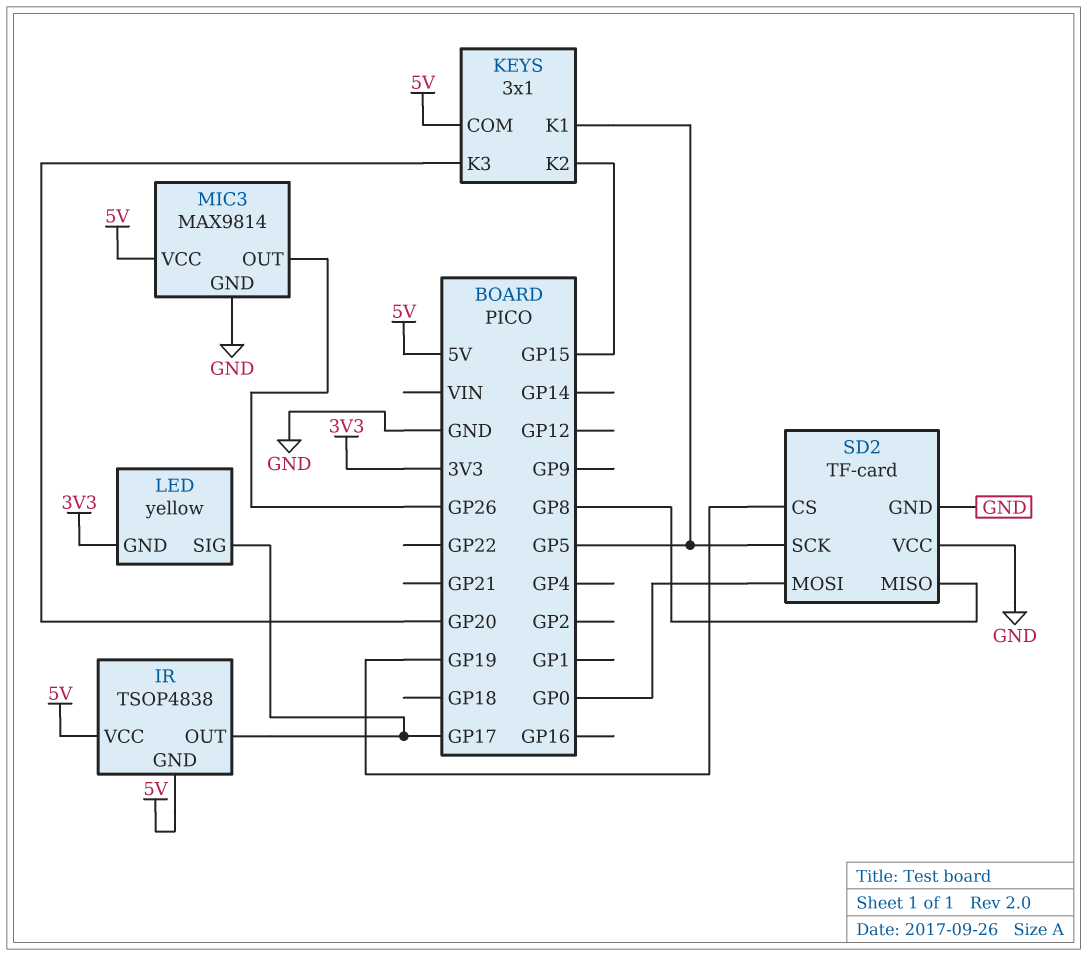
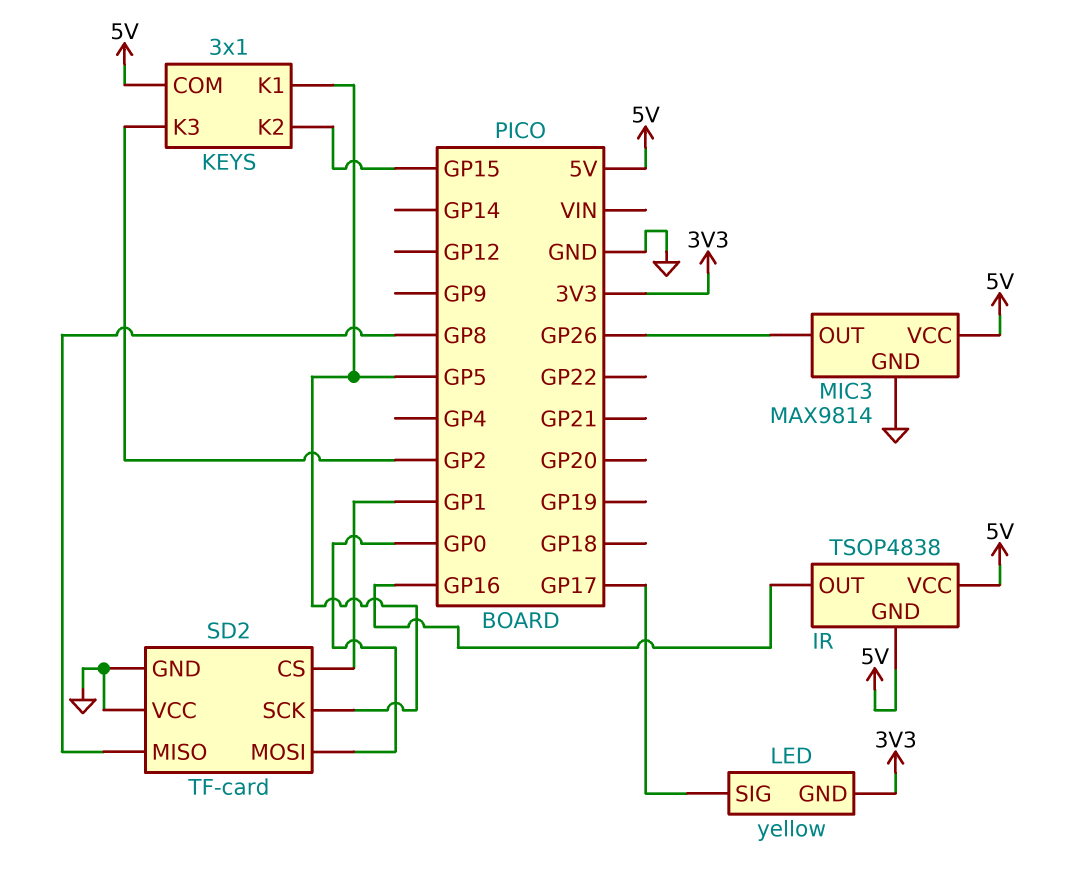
IR pin OUT: GP17 -> GP16
KEYS pin K3: GP20 -> GP2
SD2 pin CS: GP19 -> GP1

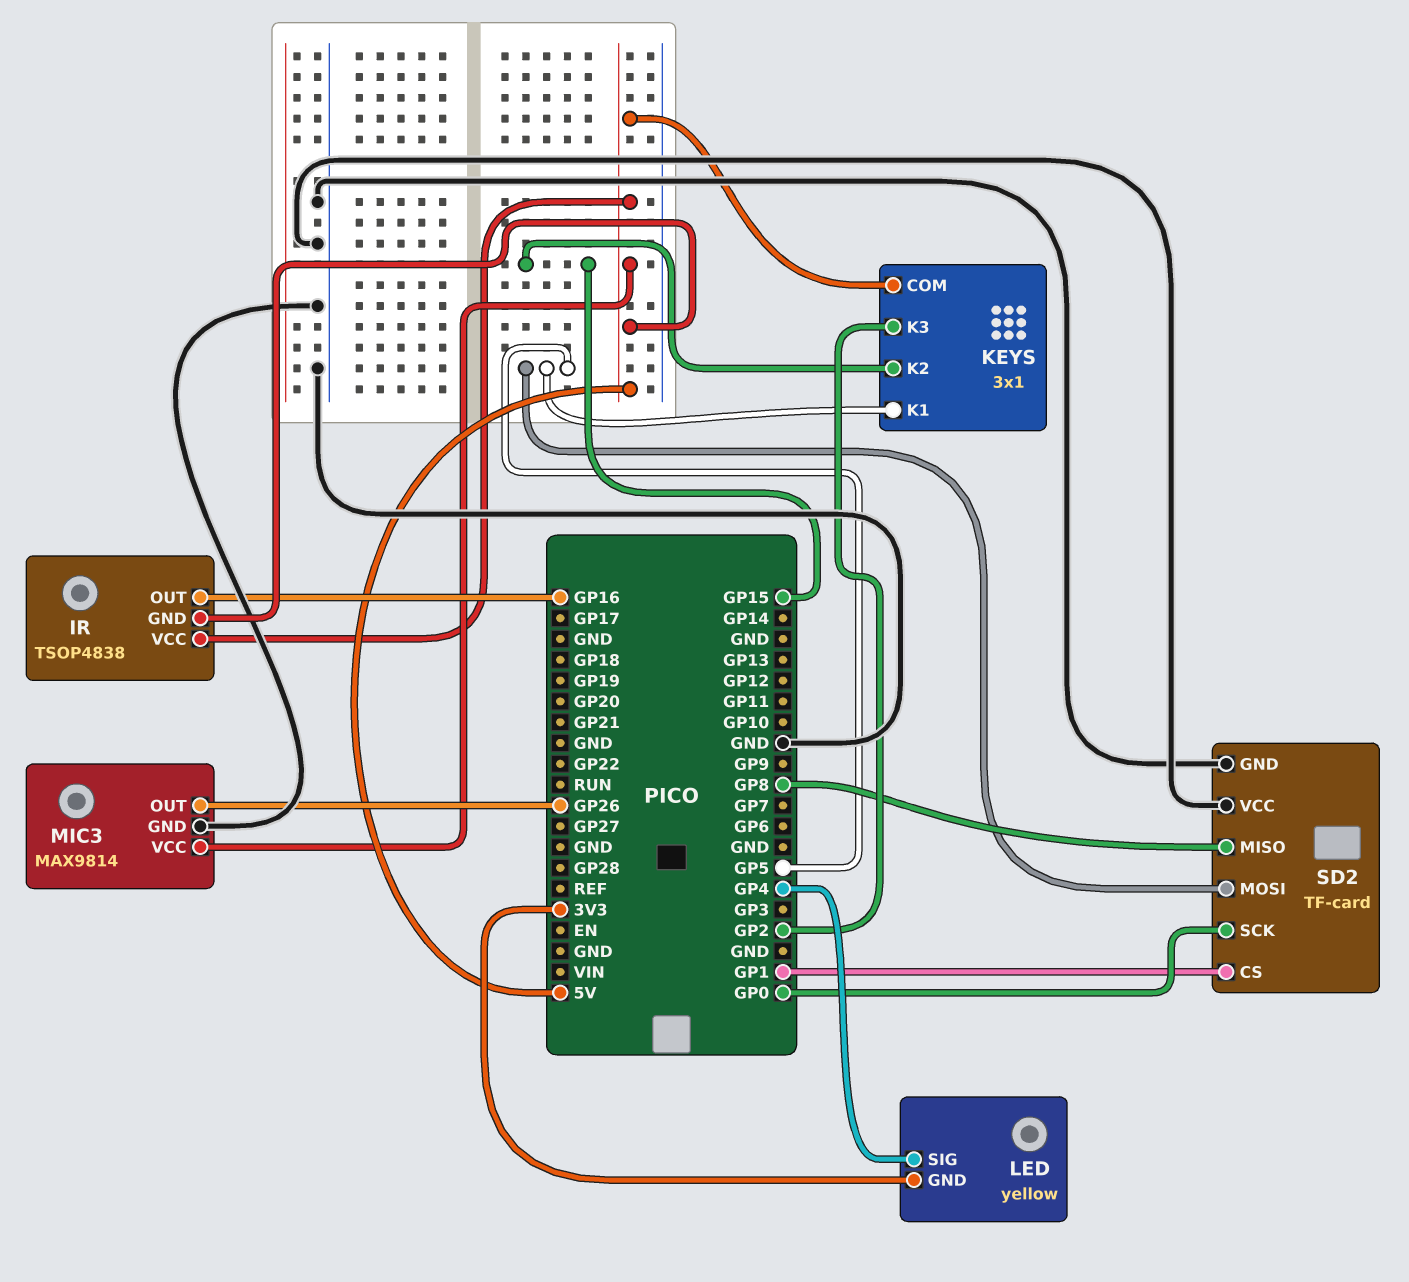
LED pin SIG: GP17 -> GP4
SD2 pin MOSI: GP0 -> GP5
SD2 pin SCK: GP5 -> GP0

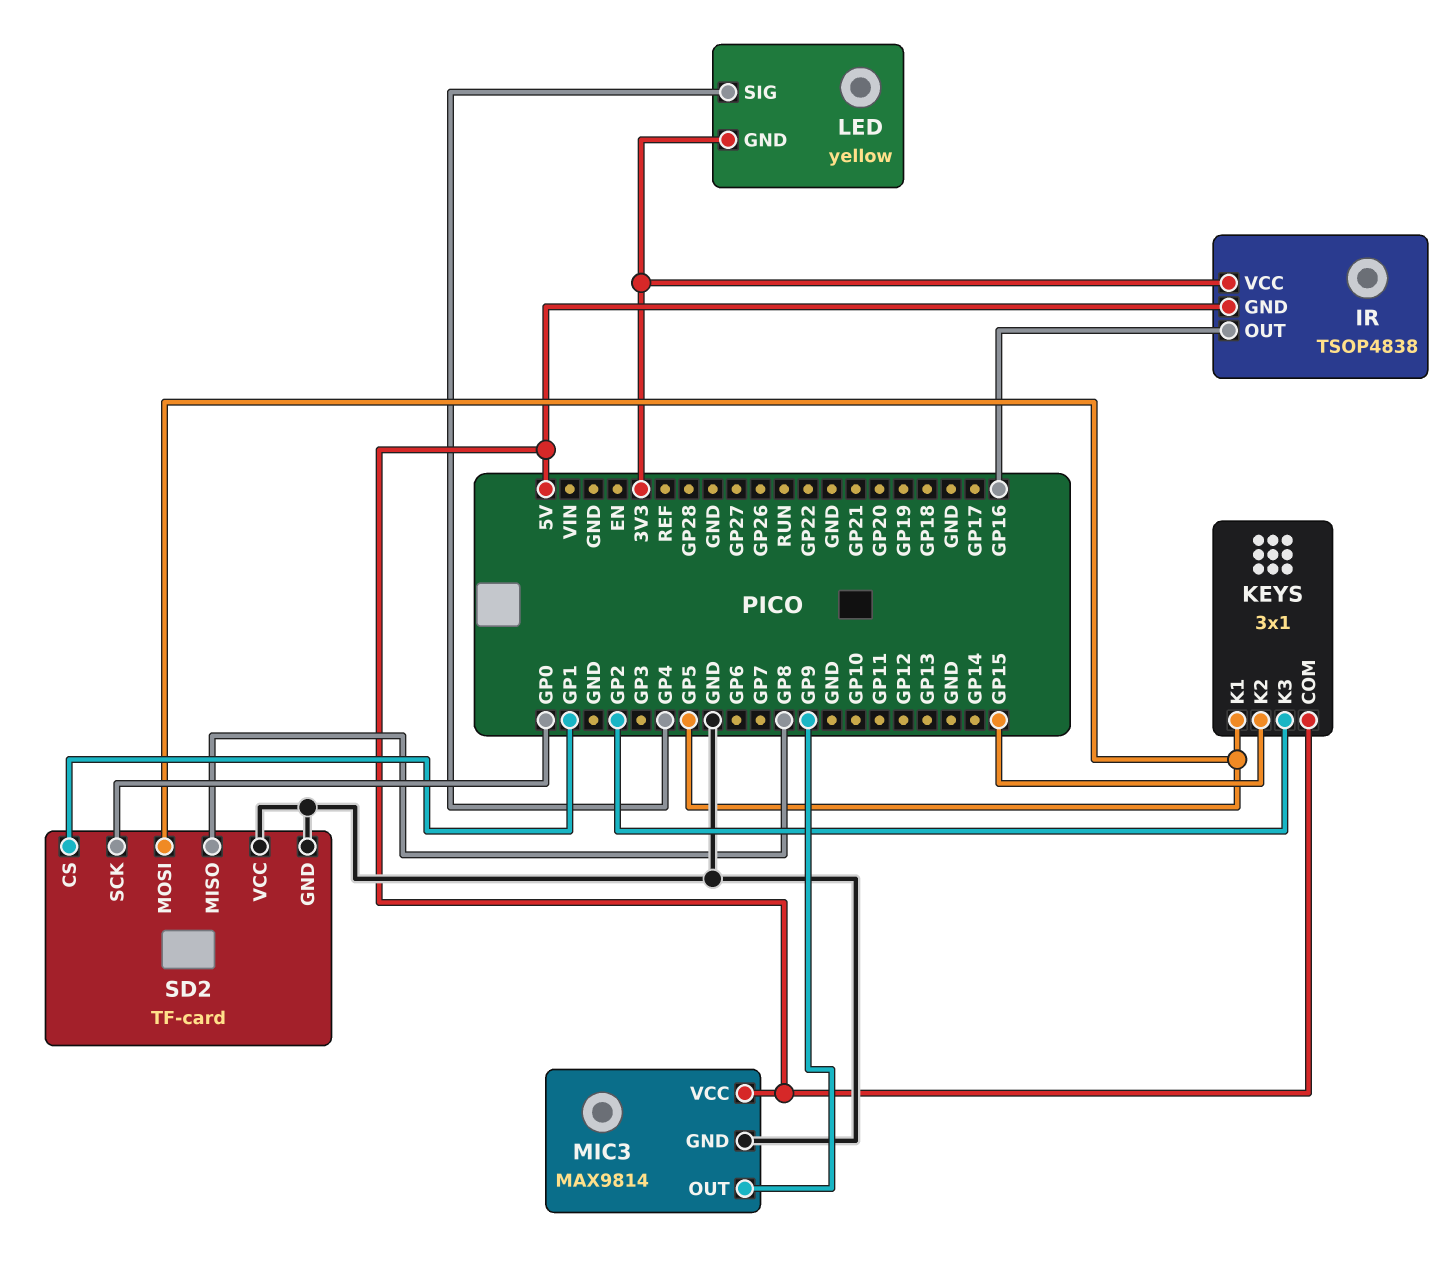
IR pin VCC: 5V -> 3V3
MIC3 pin OUT: GP26 -> GP9

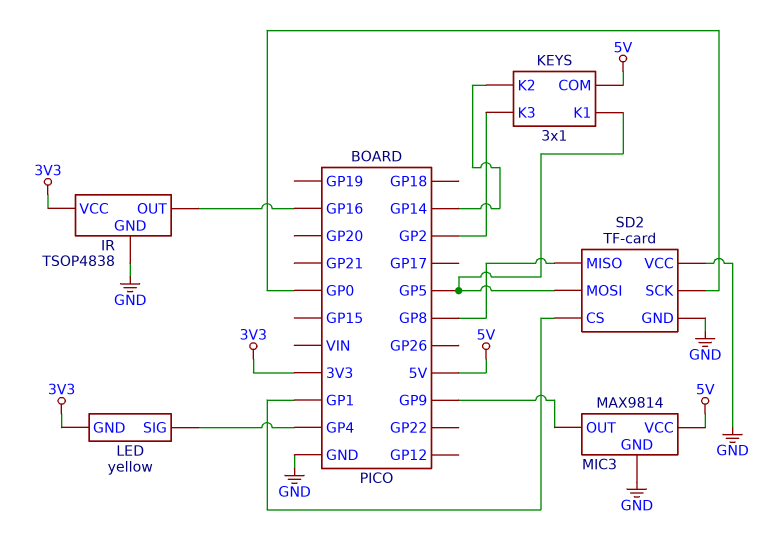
IR pin GND: 5V -> GND
KEYS pin K2: GP15 -> GP14

